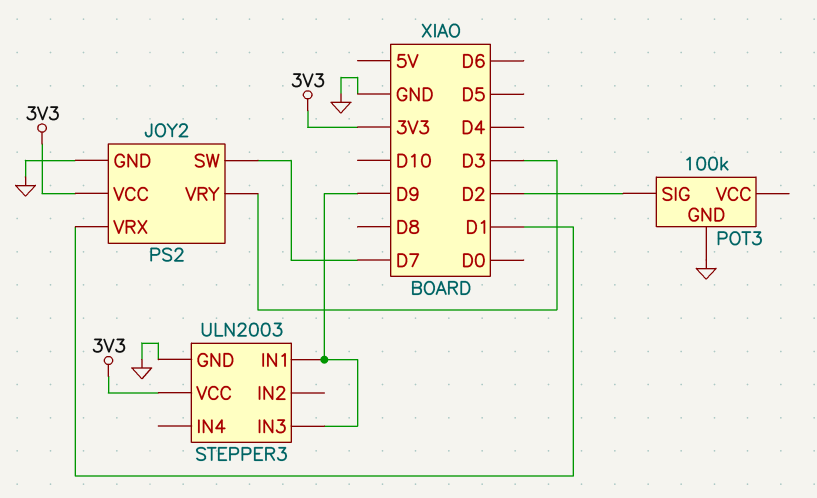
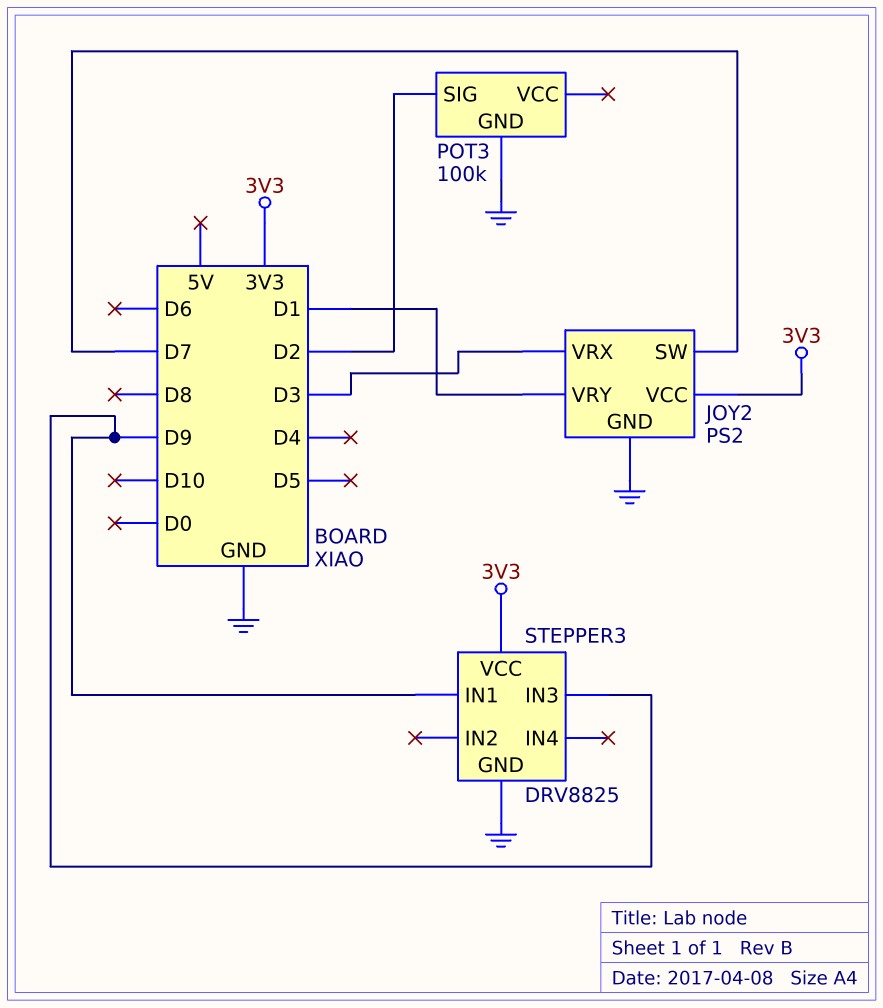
JOY2 pin VRX: D1 -> D3
JOY2 pin VRY: D3 -> D1
STEPPER3: ULN2003 -> DRV8825

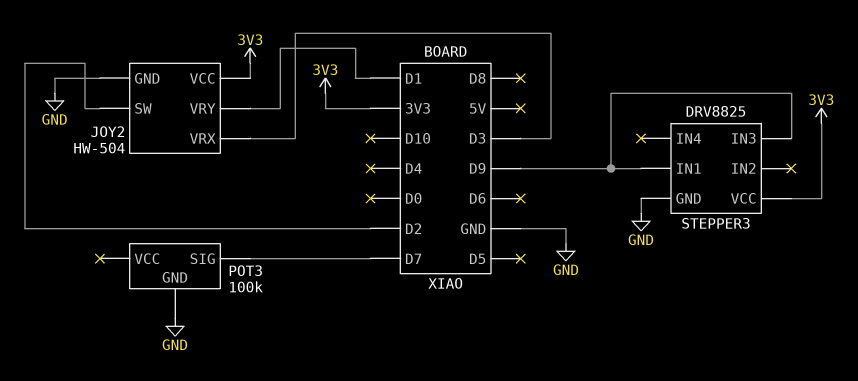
JOY2: PS2 -> HW-504
JOY2 pin SW: D7 -> D2
POT3 pin SIG: D2 -> D7

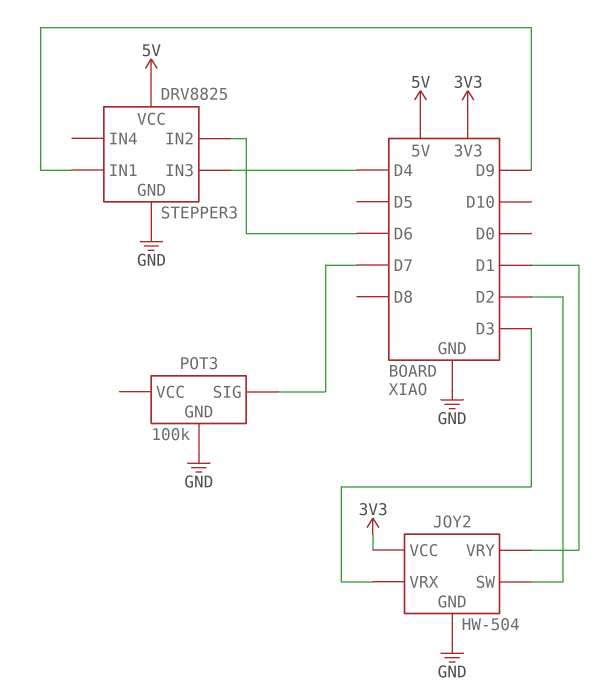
STEPPER3 pin IN2: none -> D6
STEPPER3 pin IN3: D9 -> D4
STEPPER3 pin VCC: 3V3 -> 5V

